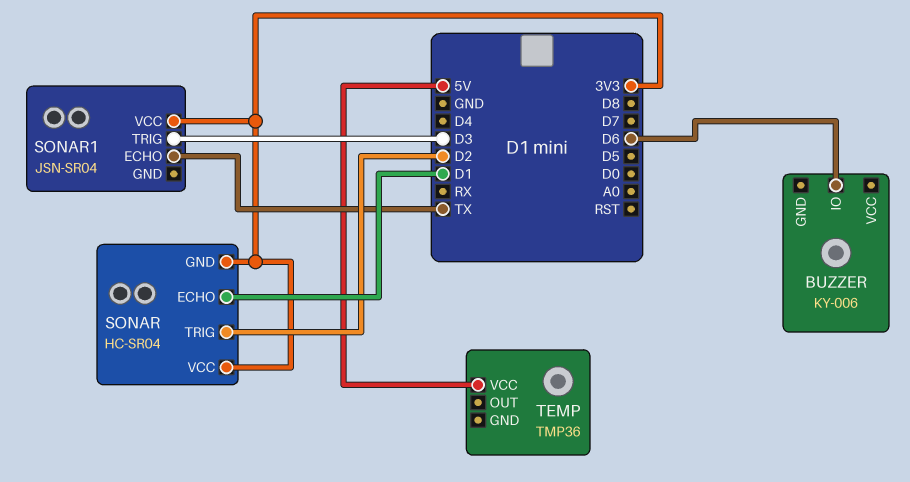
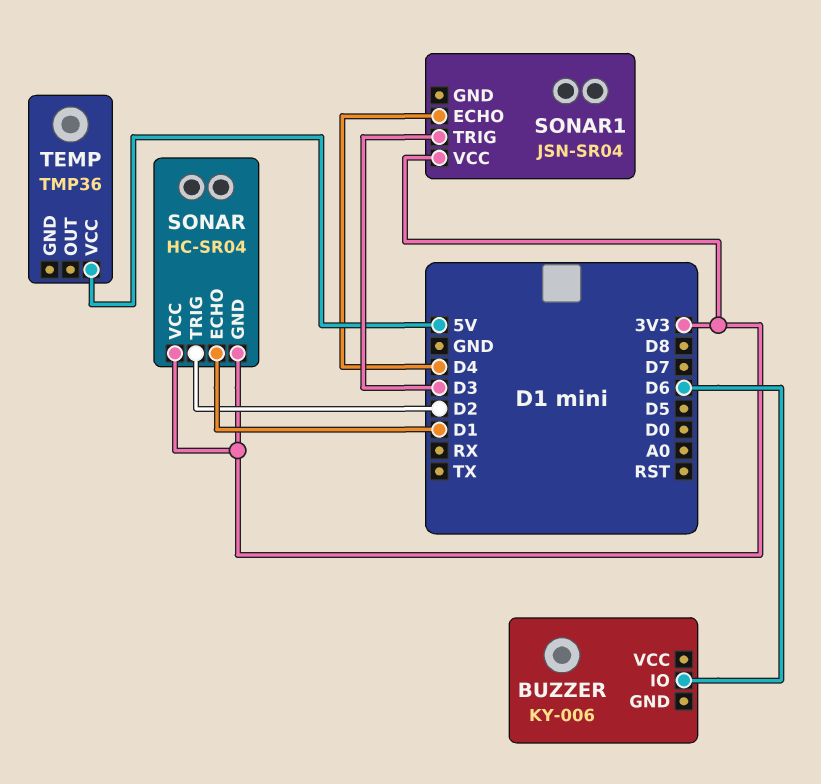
SONAR1 pin ECHO: TX -> D4

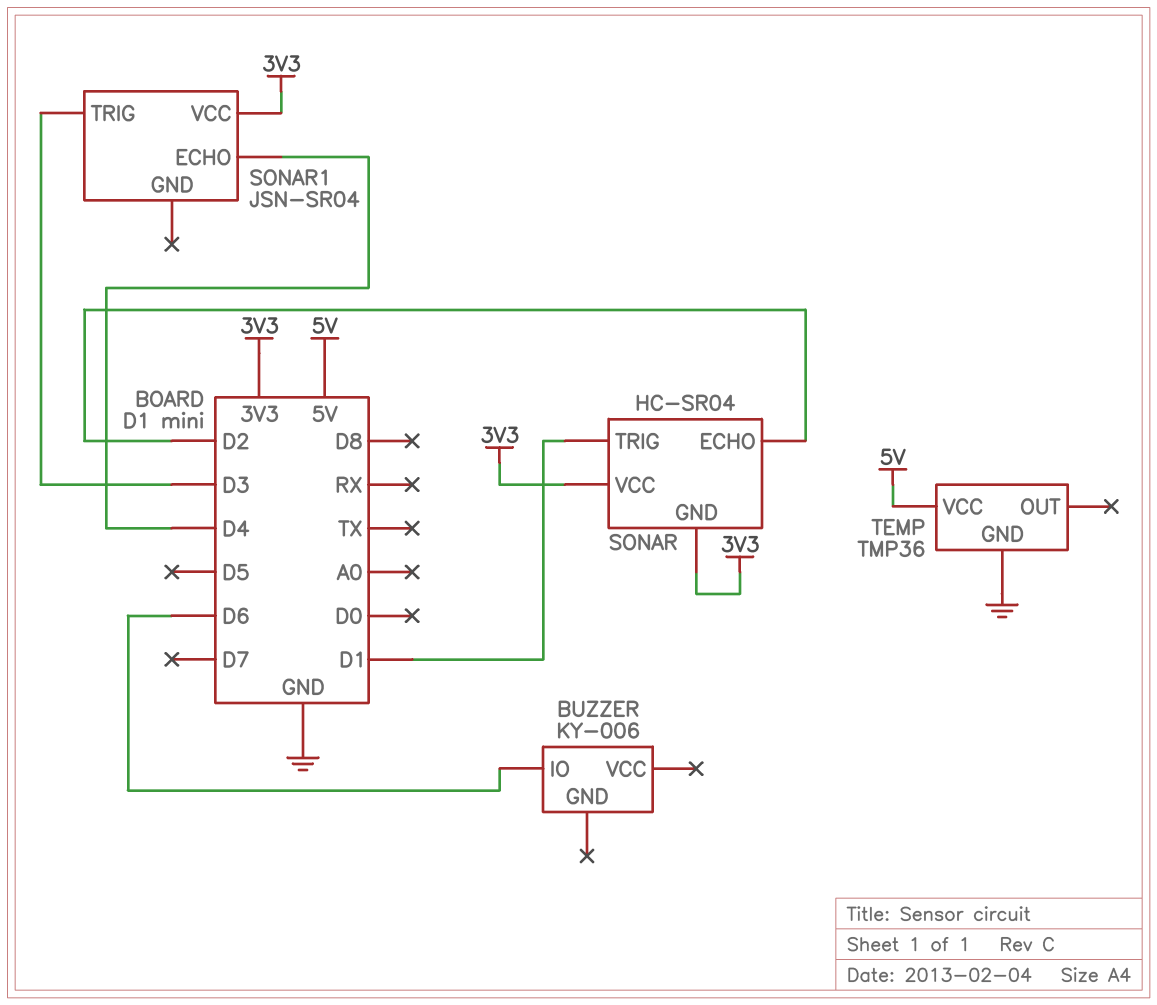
SONAR pin ECHO: D1 -> D2
SONAR pin TRIG: D2 -> D1
TEMP pin GND: none -> GND

